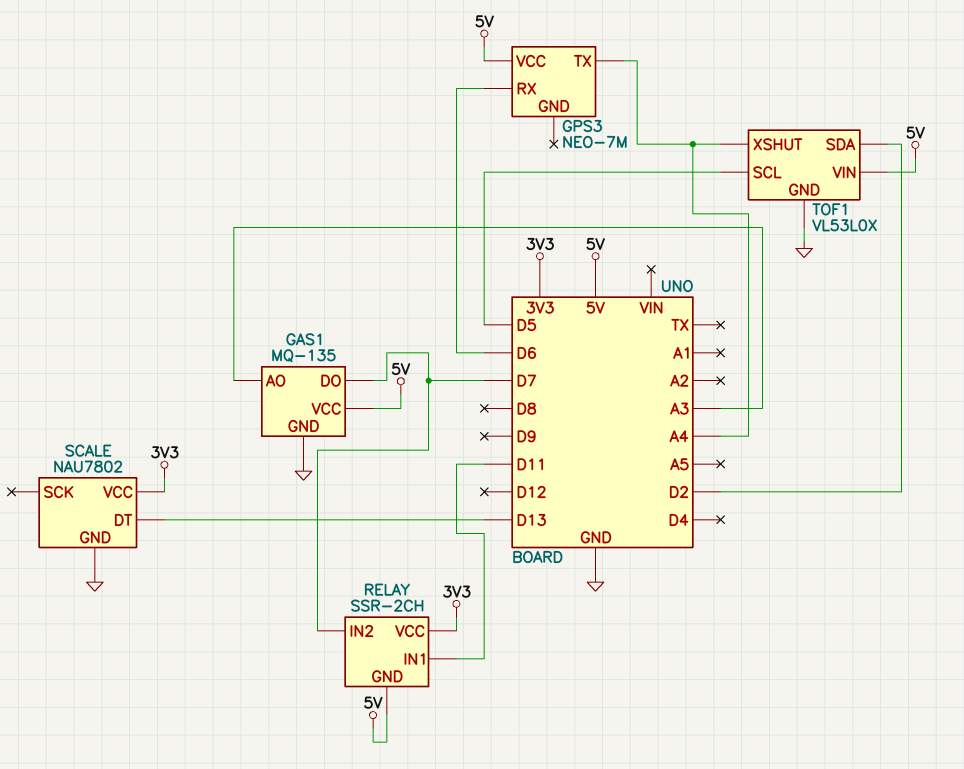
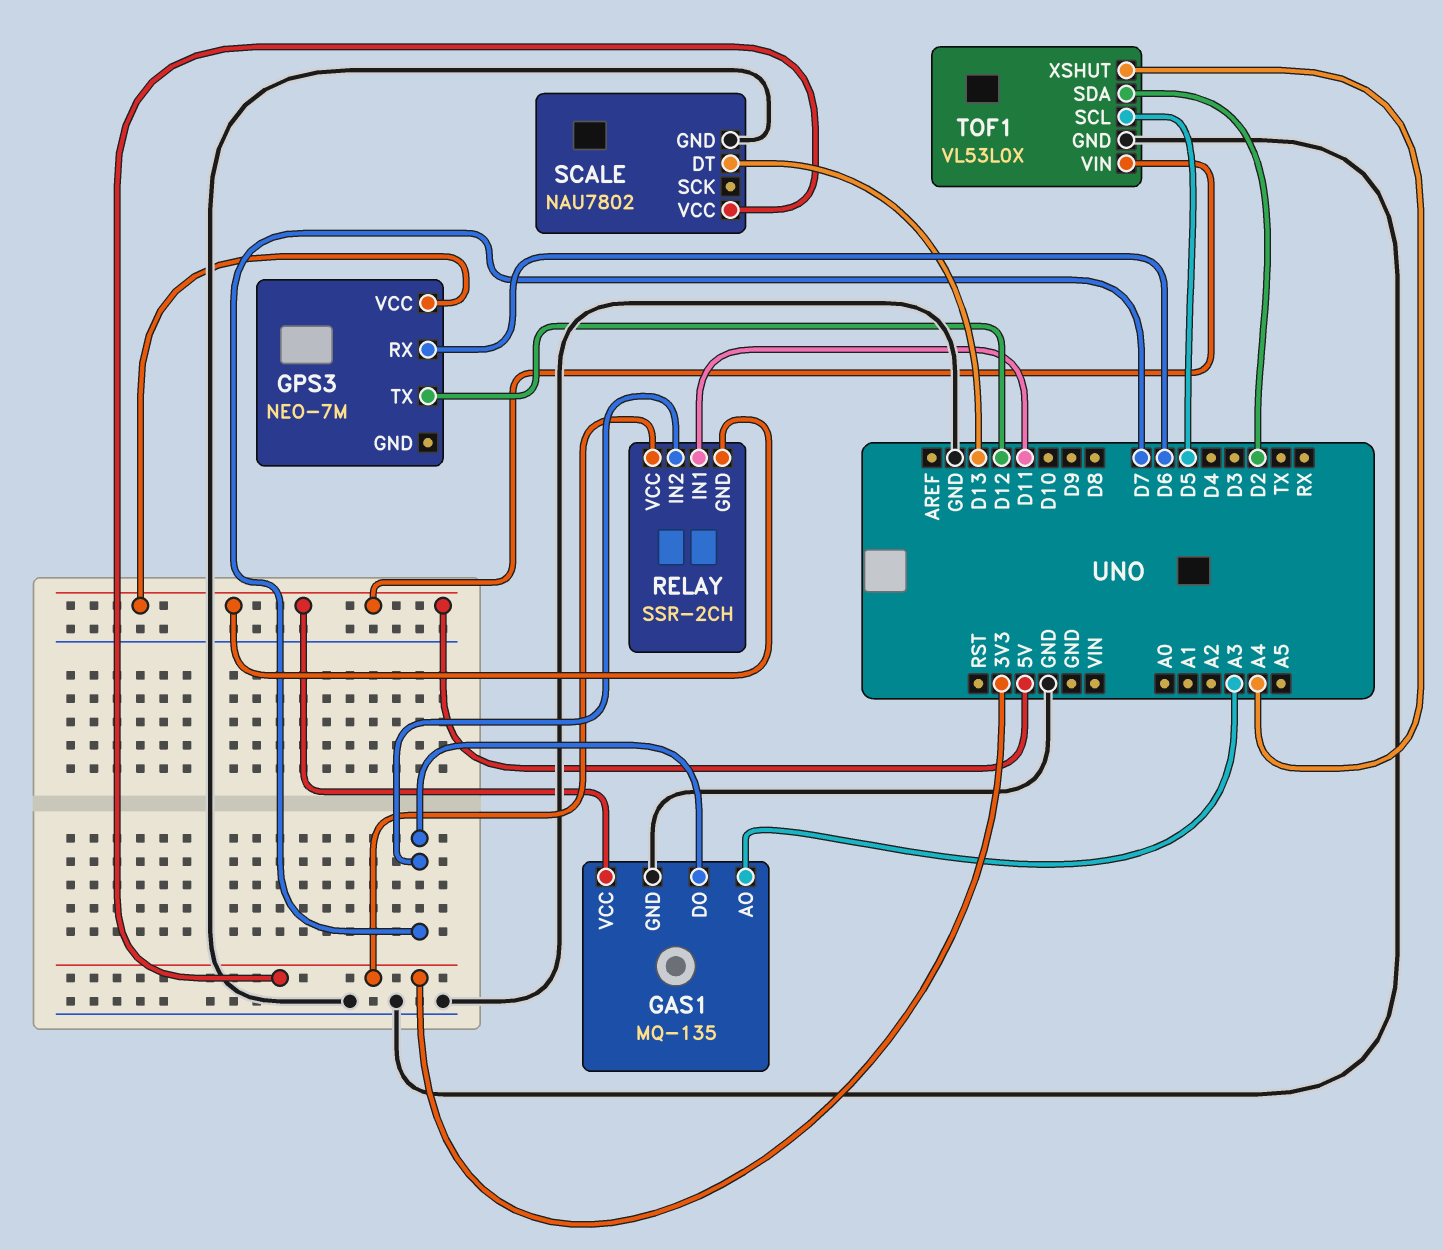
GPS3 pin TX: A4 -> D12

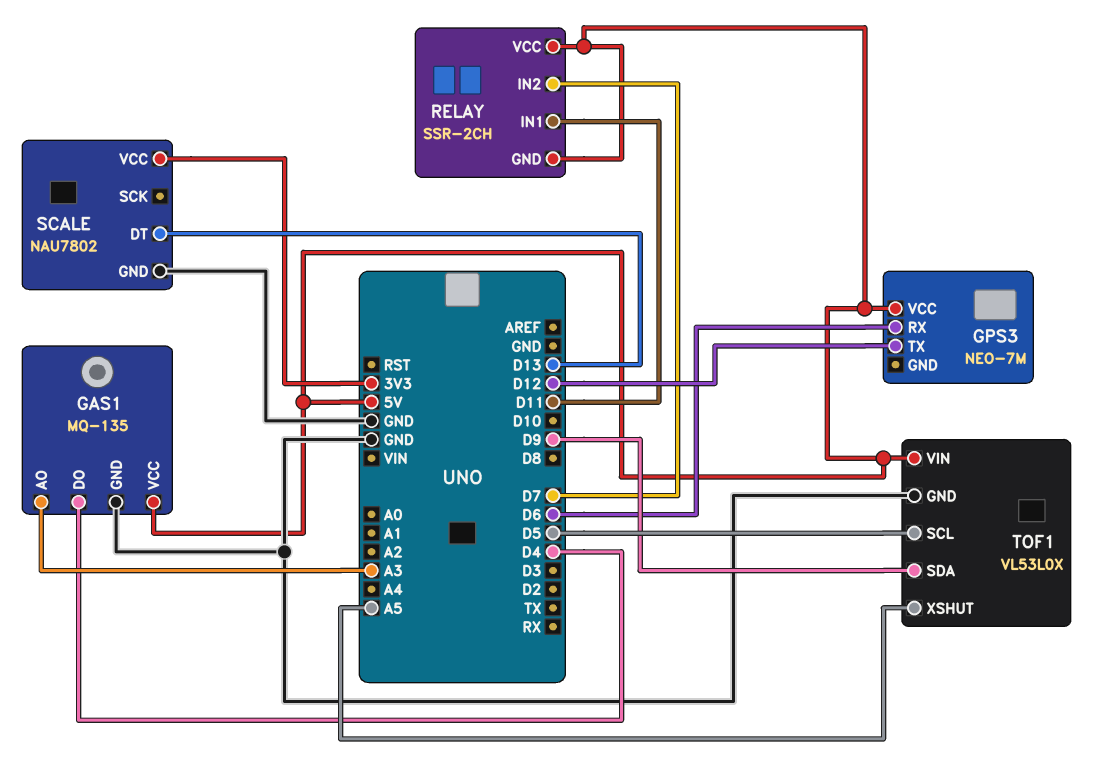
GAS1 pin DO: D7 -> D4
RELAY pin VCC: 3V3 -> 5V
TOF1 pin SDA: D2 -> D9
TOF1 pin XSHUT: A4 -> A5

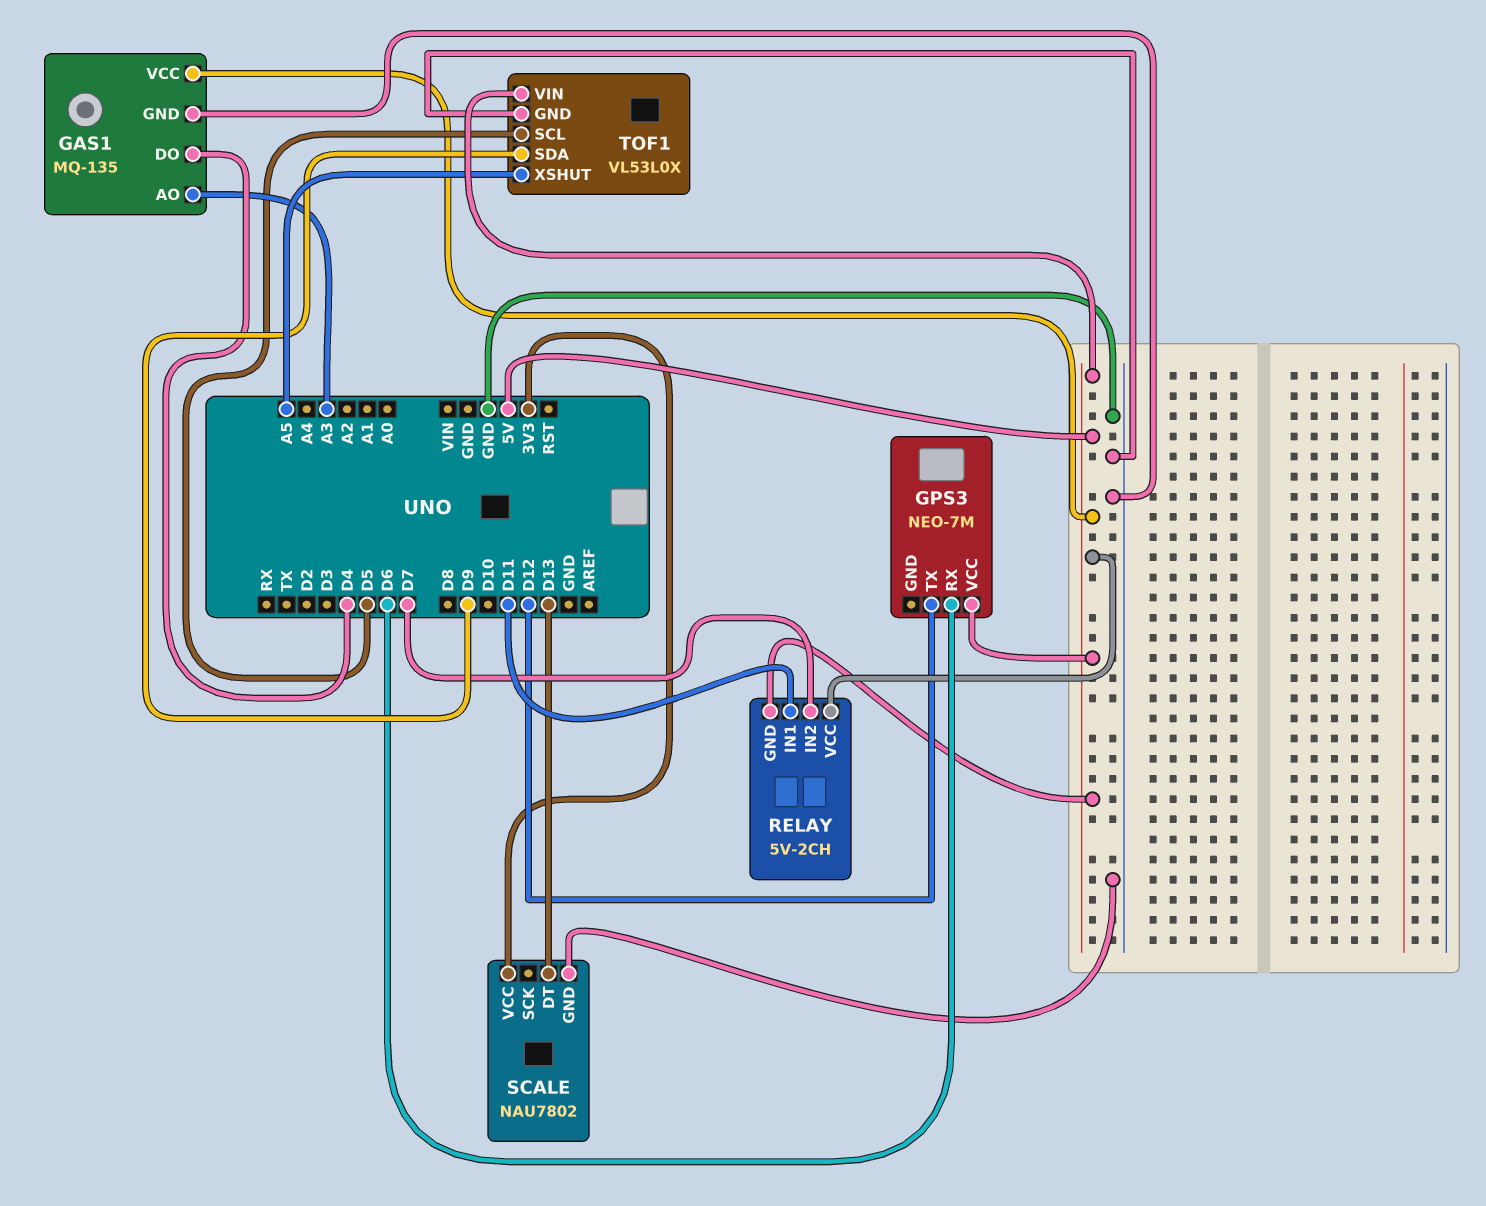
RELAY: SSR-2CH -> 5V-2CH

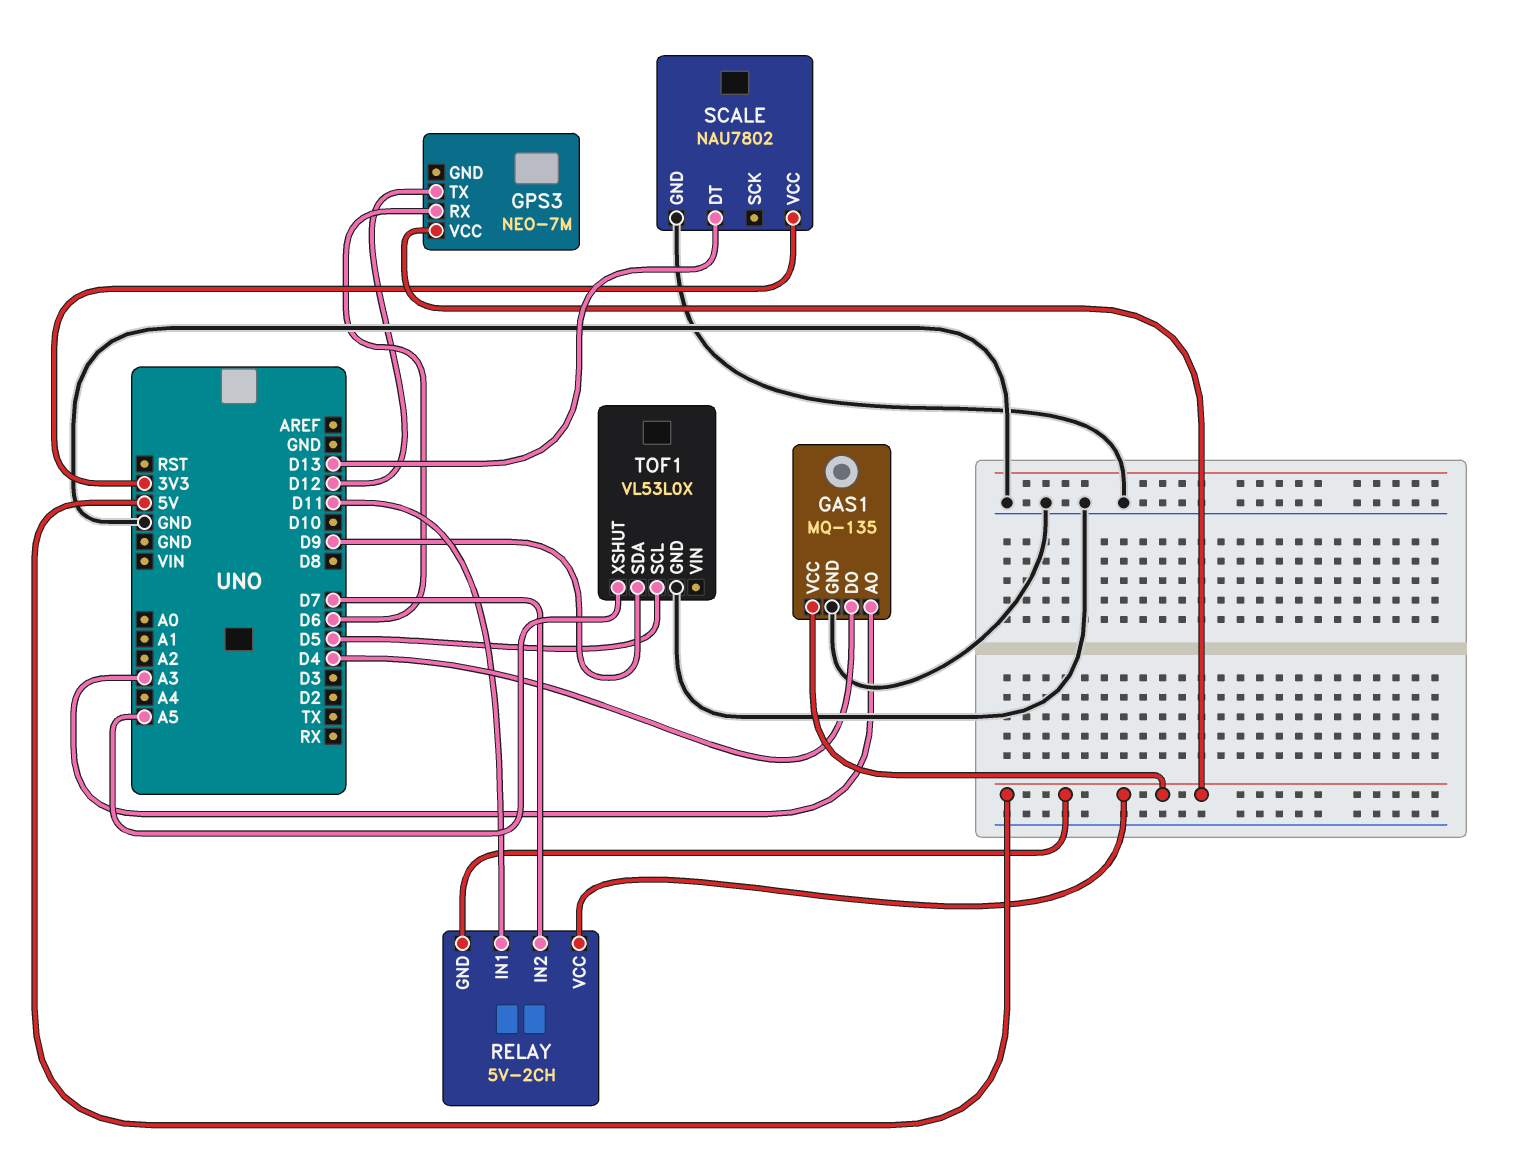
TOF1 pin VIN: 5V -> none

